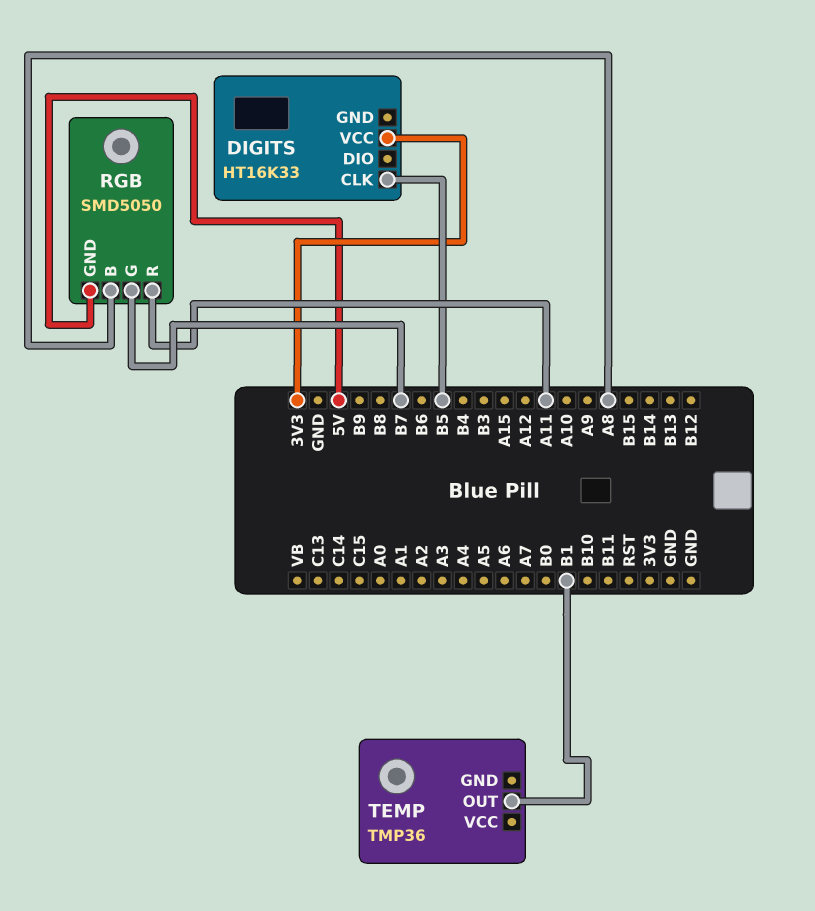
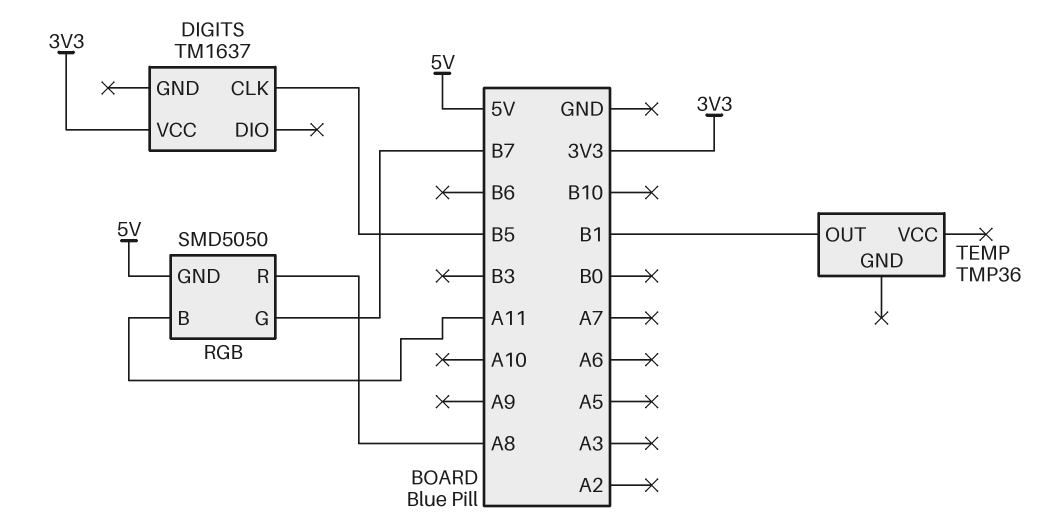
DIGITS: HT16K33 -> TM1637
RGB pin B: A8 -> A11
RGB pin R: A11 -> A8

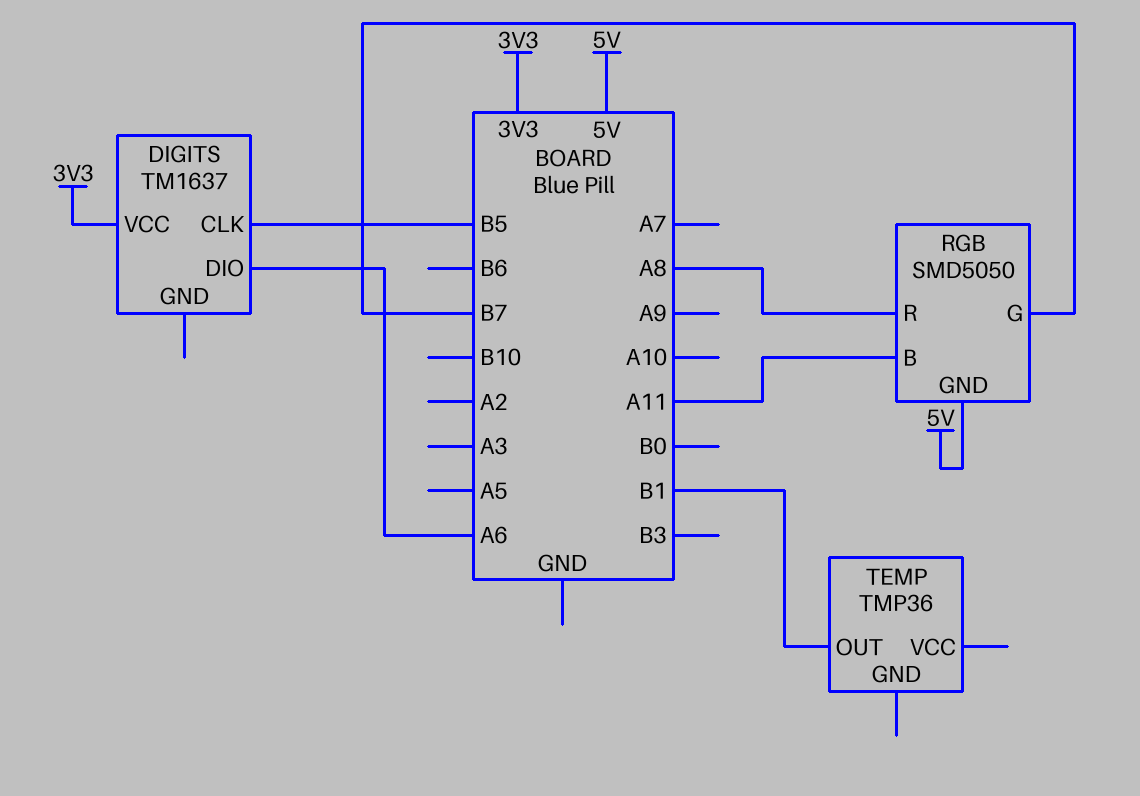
DIGITS pin DIO: none -> A6

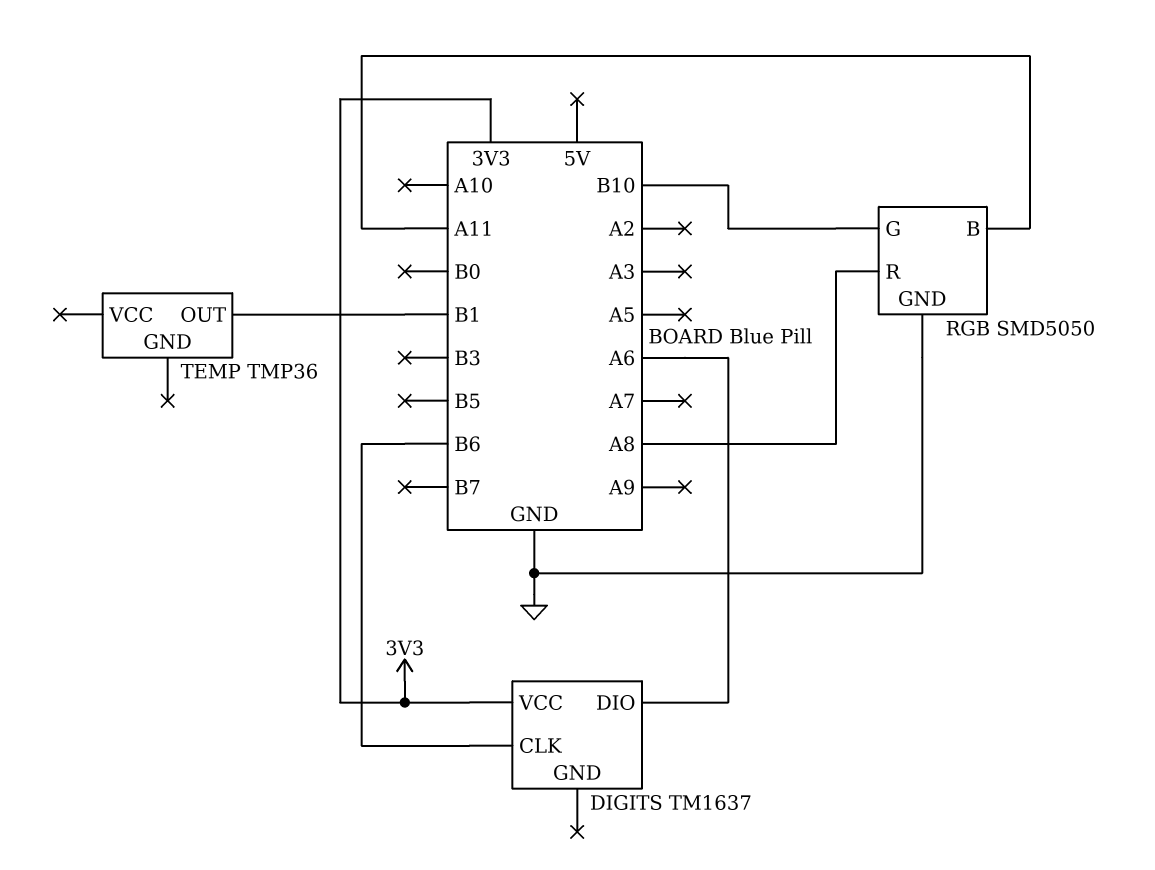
DIGITS pin CLK: B5 -> B6
RGB pin G: B7 -> B10
RGB pin GND: 5V -> GND

